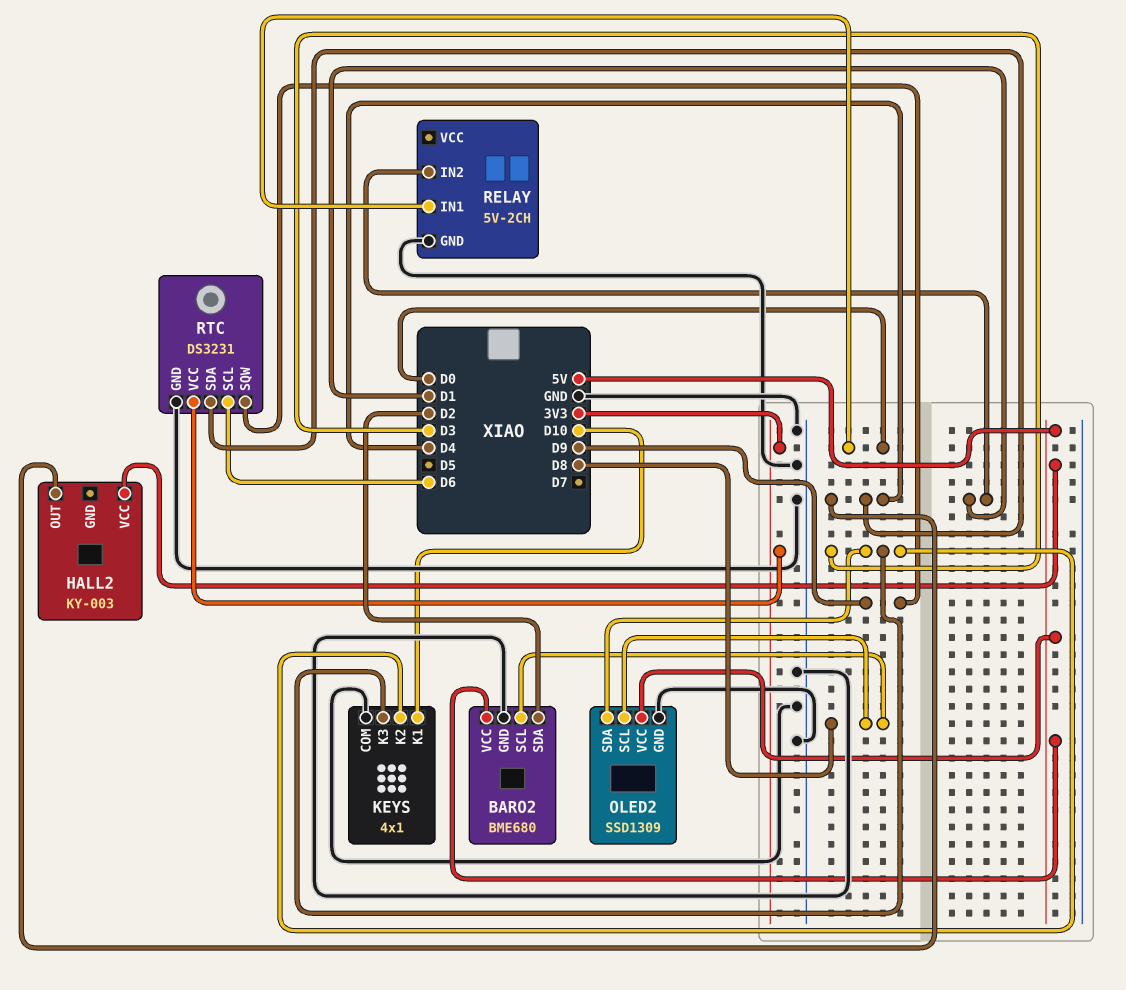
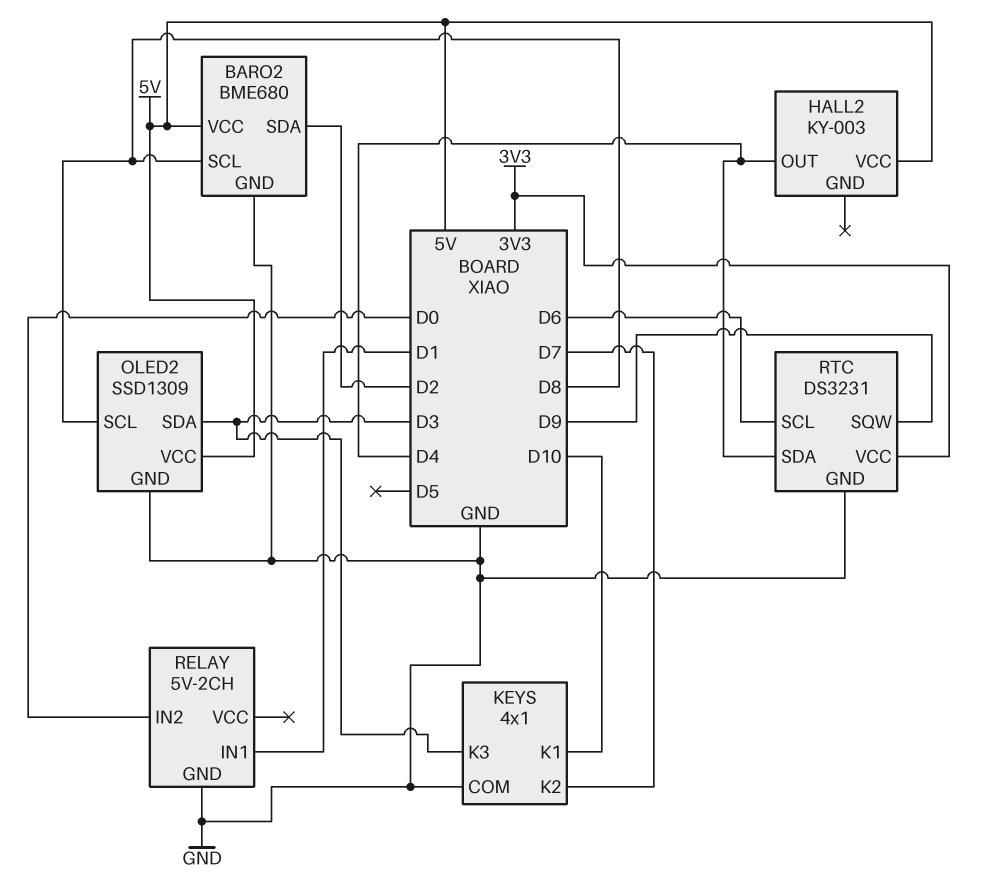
KEYS pin K2: D3 -> D7
RELAY pin IN1: D0 -> D1
RELAY pin IN2: D1 -> D0

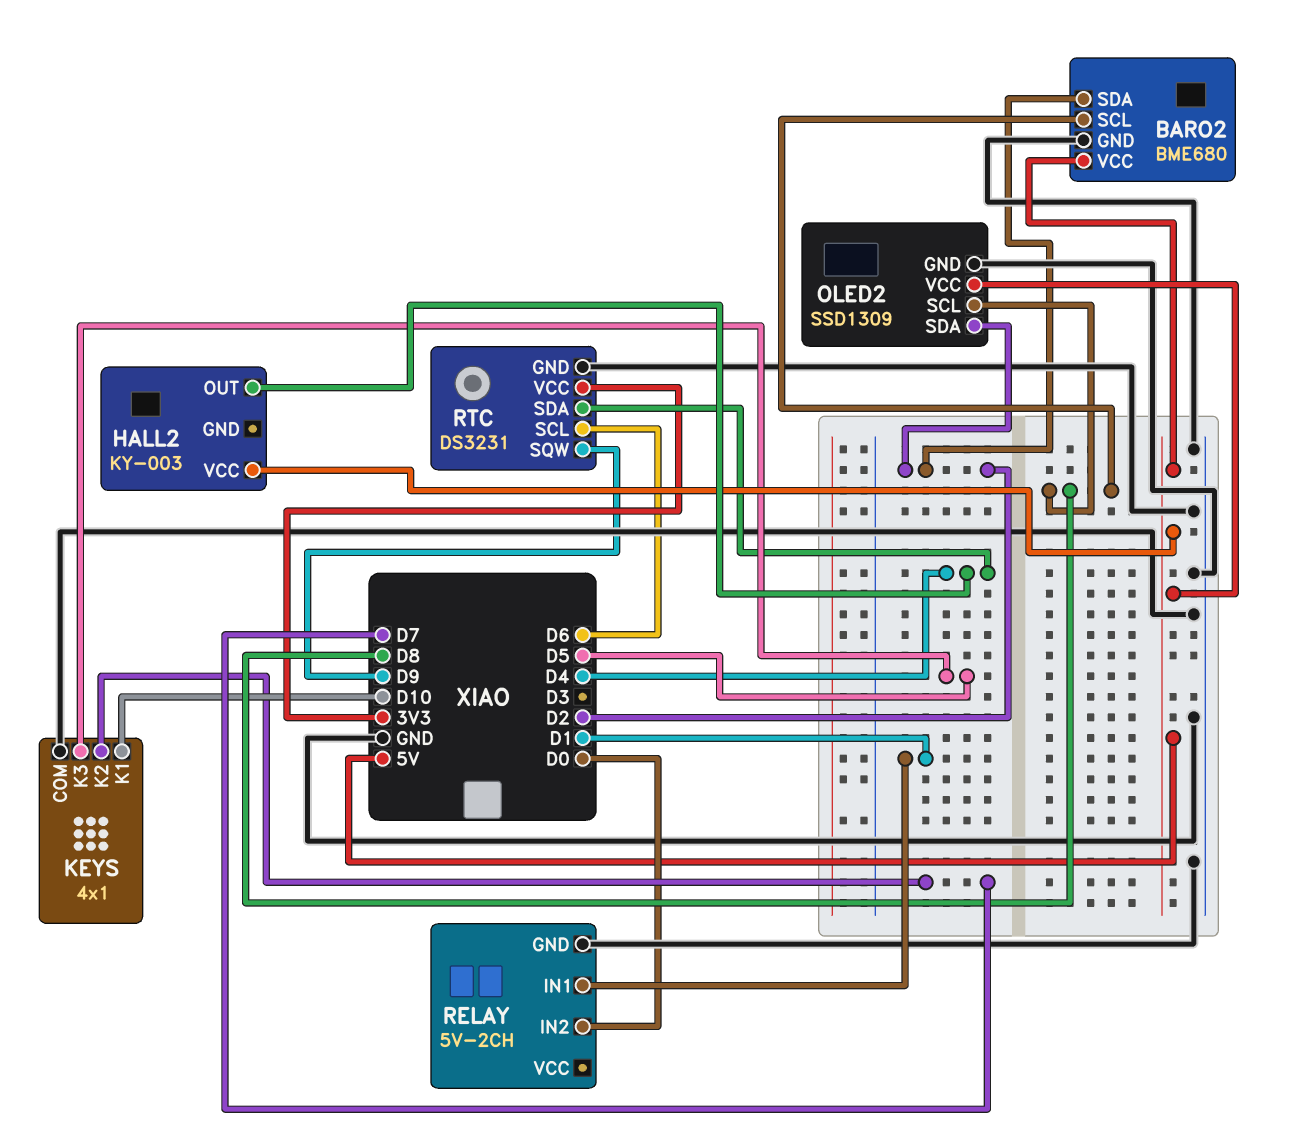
KEYS pin K3: D3 -> D5
OLED2 pin SDA: D3 -> D2

